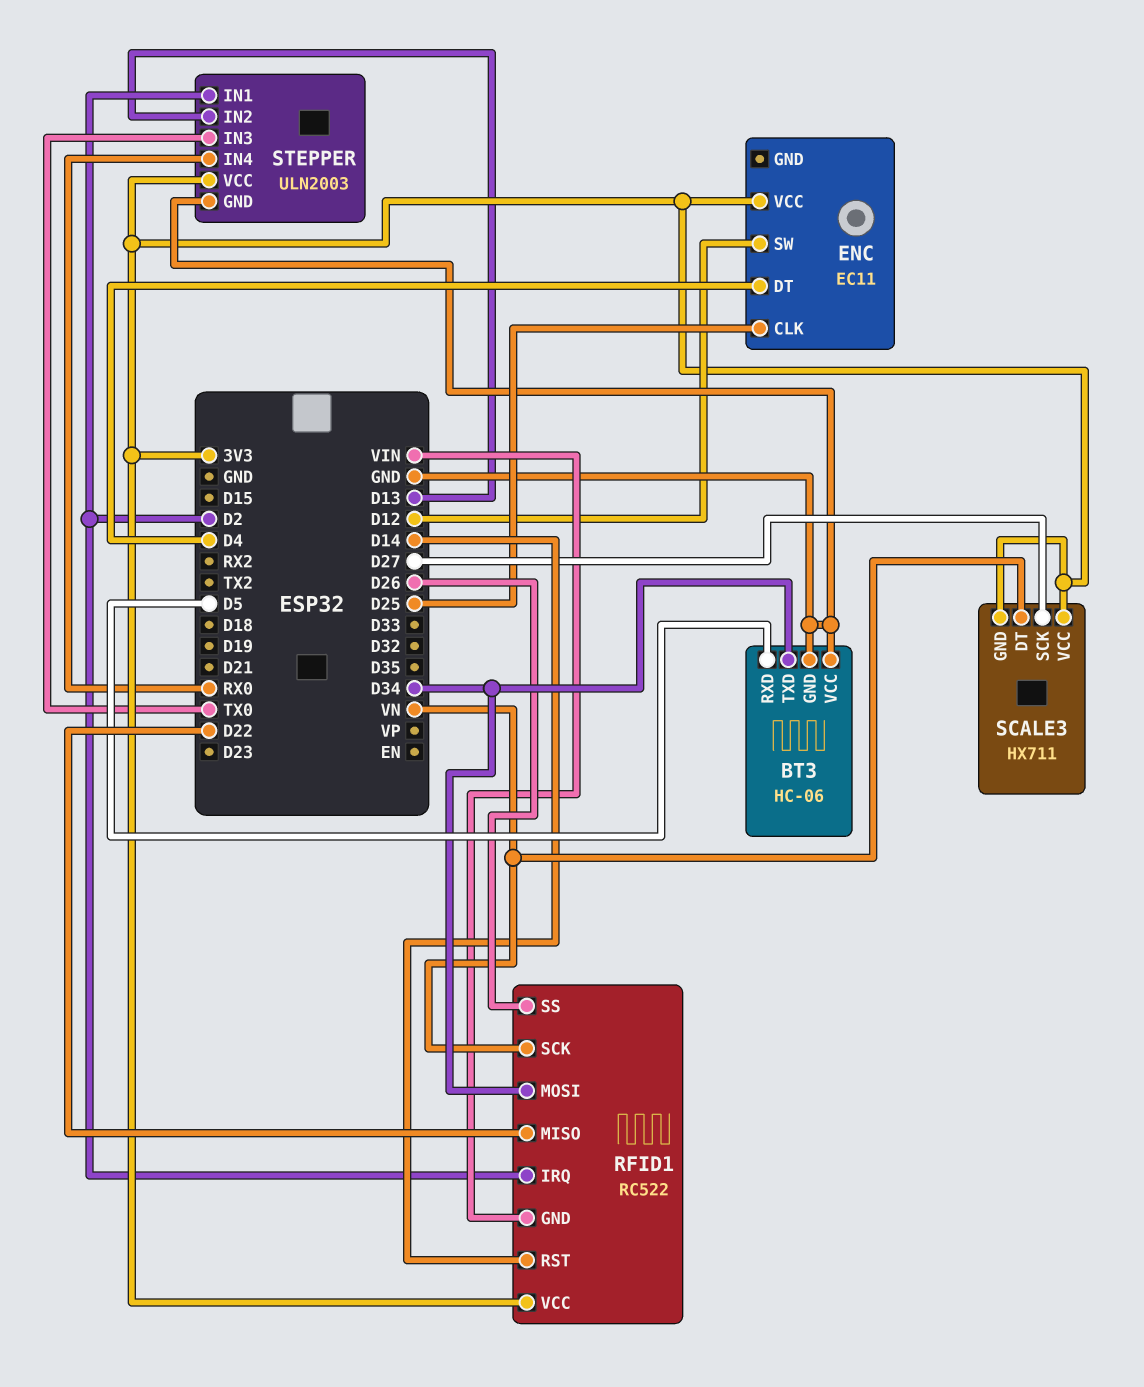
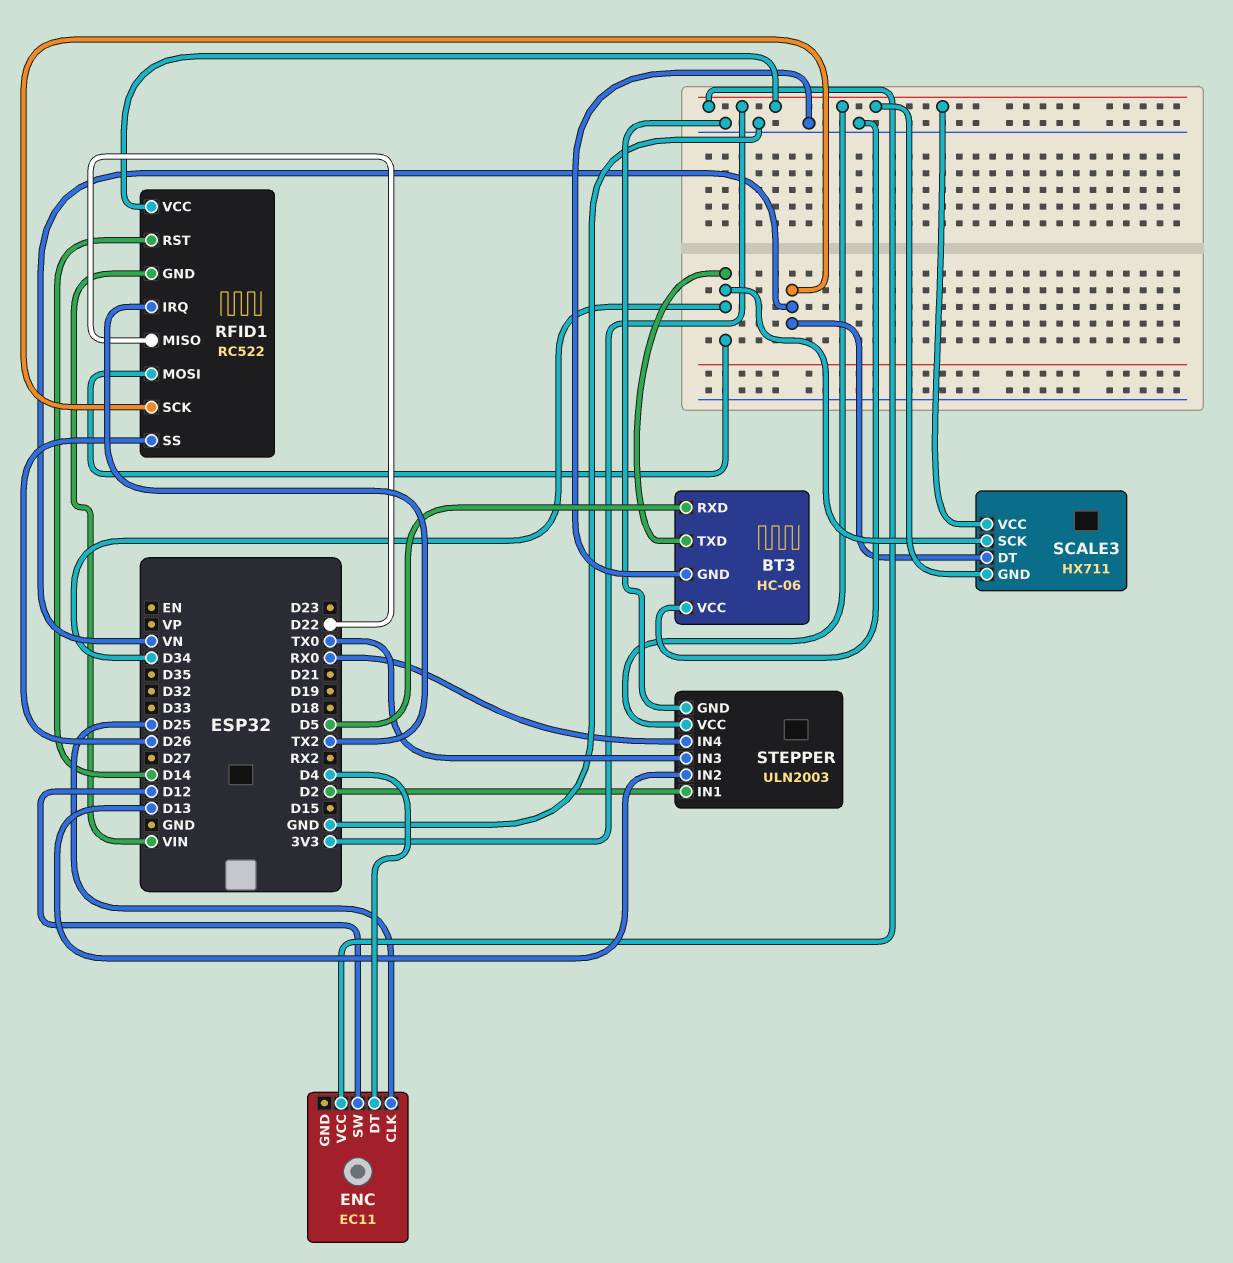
RFID1 pin IRQ: D2 -> TX2
SCALE3 pin SCK: D27 -> D34

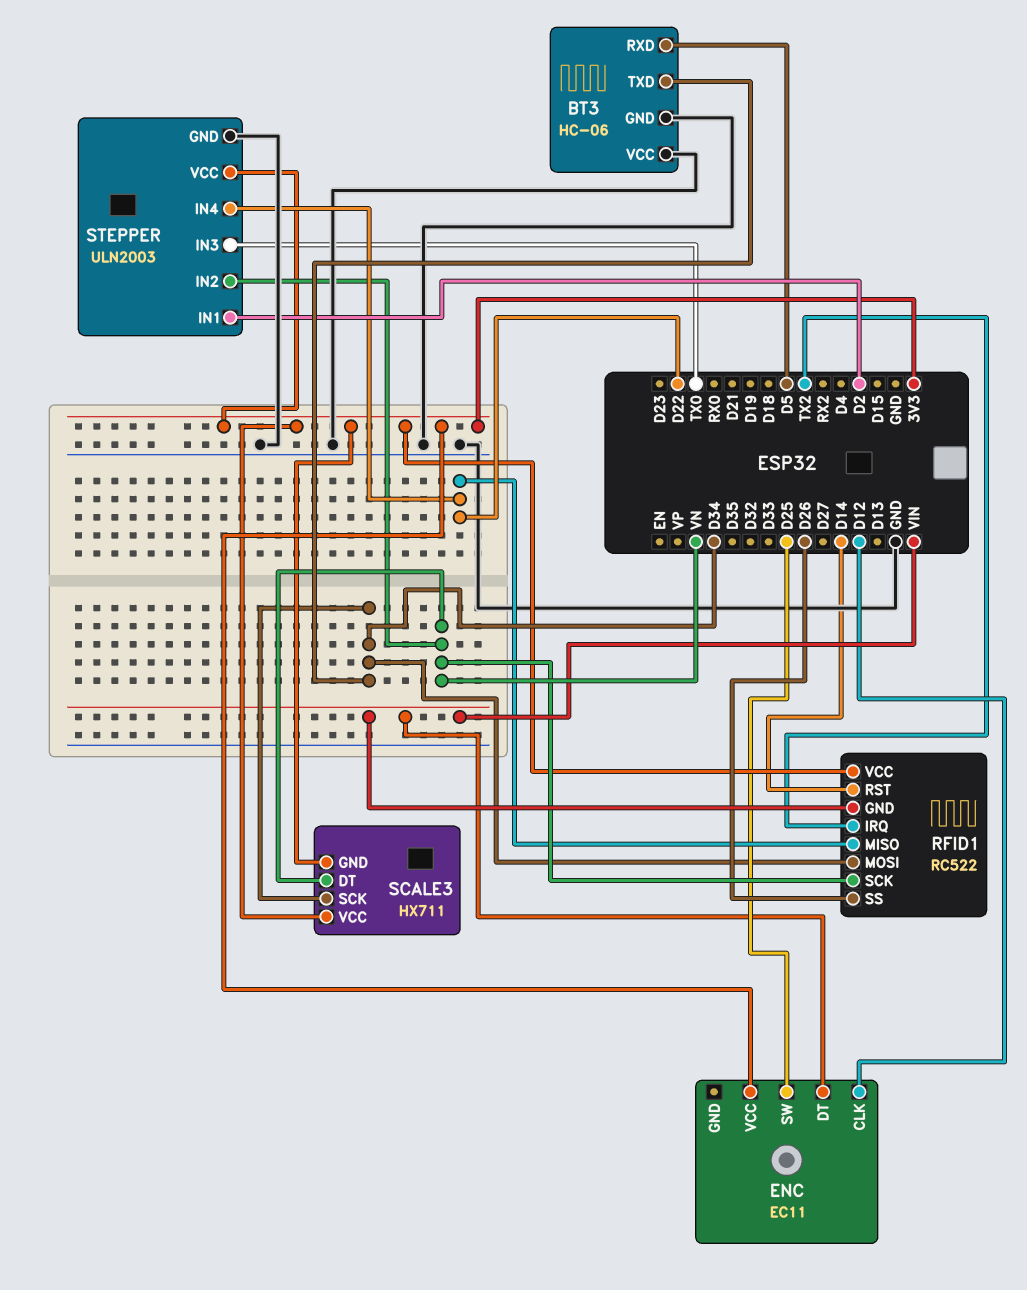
ENC pin CLK: D25 -> D12
ENC pin DT: D4 -> VIN
ENC pin SW: D12 -> D25
STEPPER pin IN2: D13 -> VN
STEPPER pin IN4: RX0 -> D22

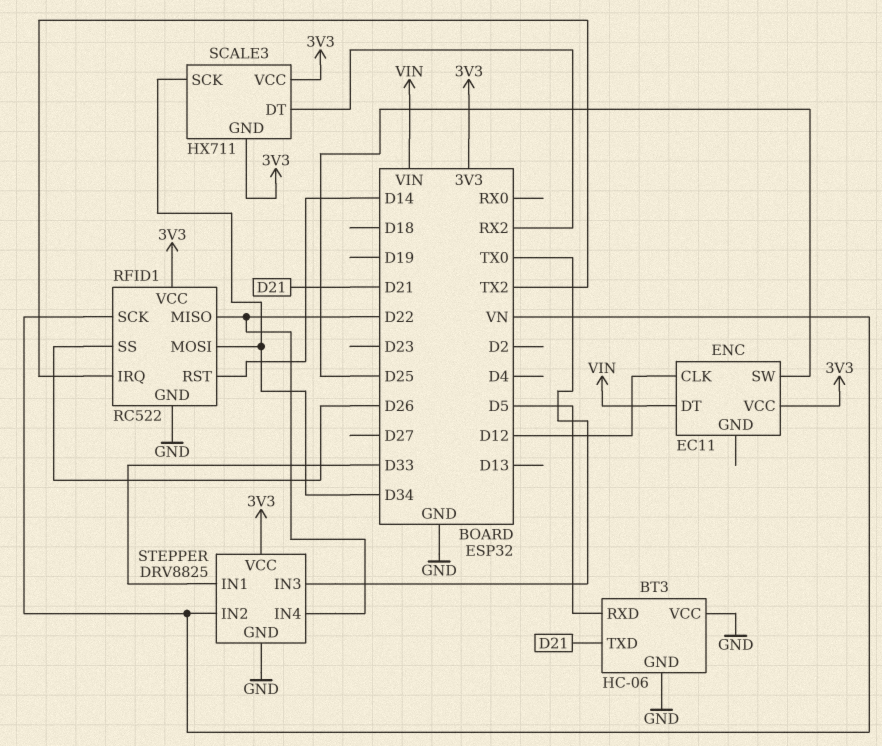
BT3 pin TXD: D34 -> D21
RFID1 pin GND: VIN -> GND
SCALE3 pin DT: VN -> RX2
STEPPER: ULN2003 -> DRV8825
STEPPER pin IN1: D2 -> D33

